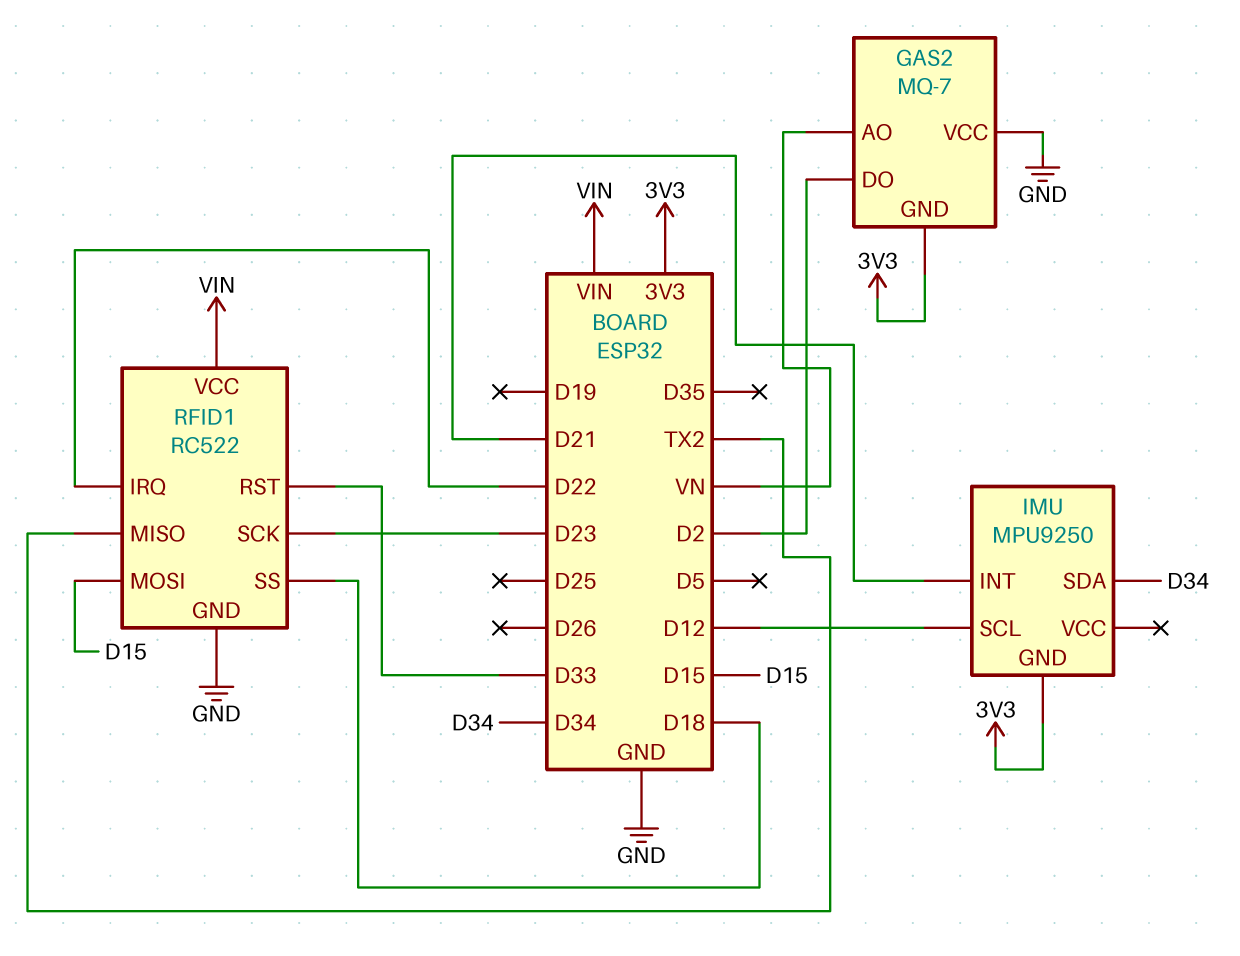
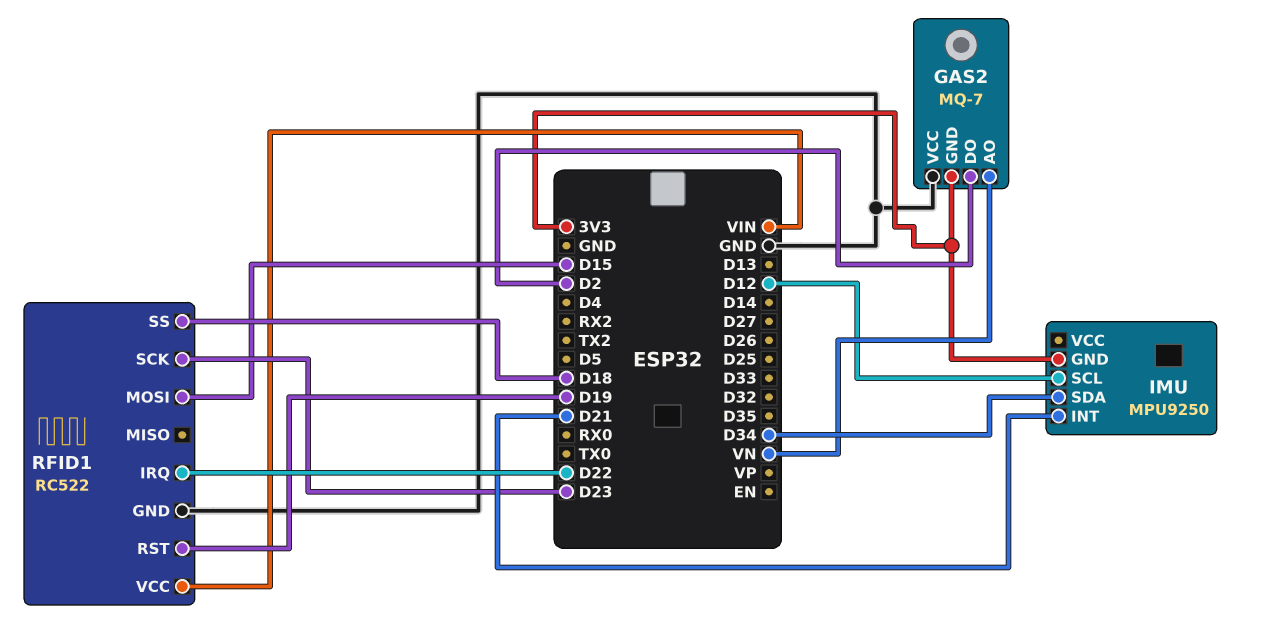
RFID1 pin MISO: TX2 -> none
RFID1 pin RST: D33 -> D19

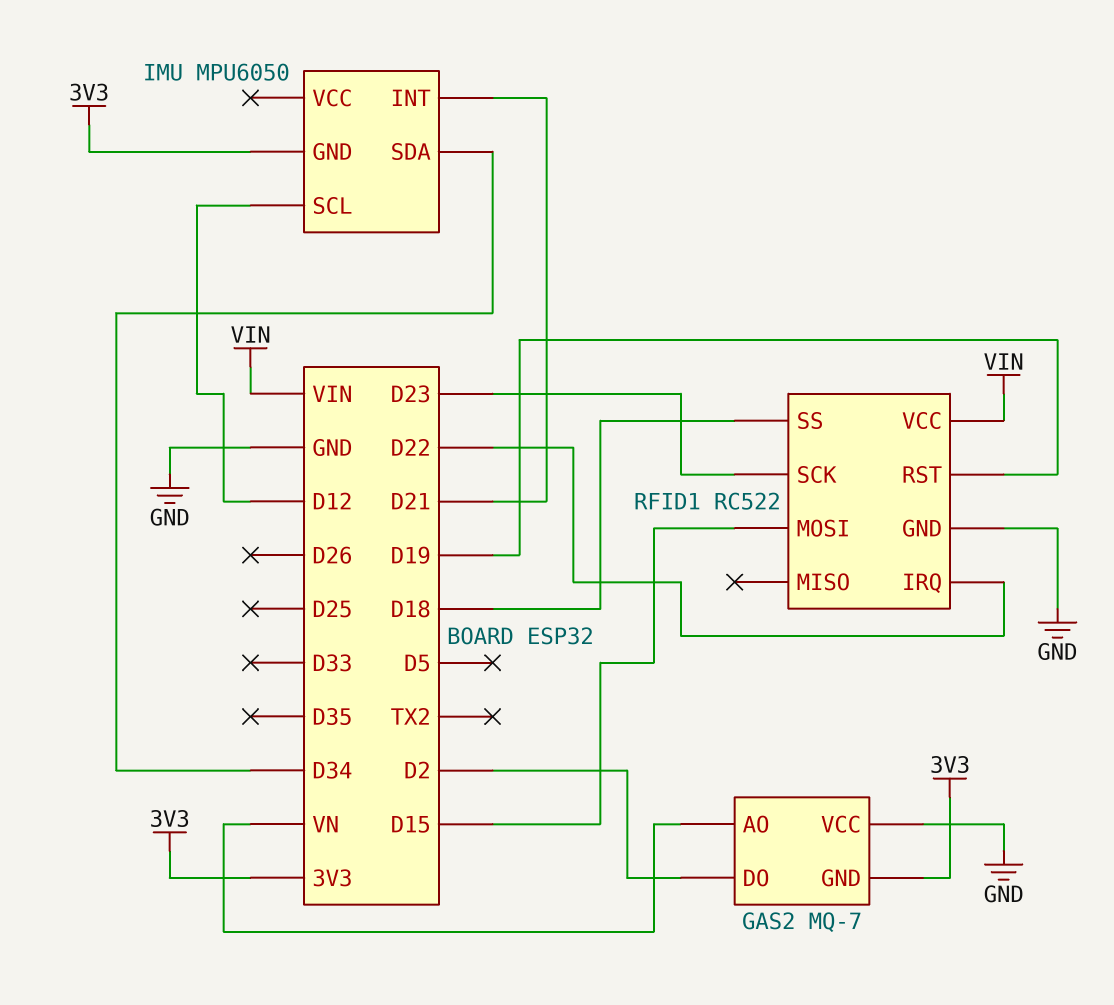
IMU: MPU9250 -> MPU6050

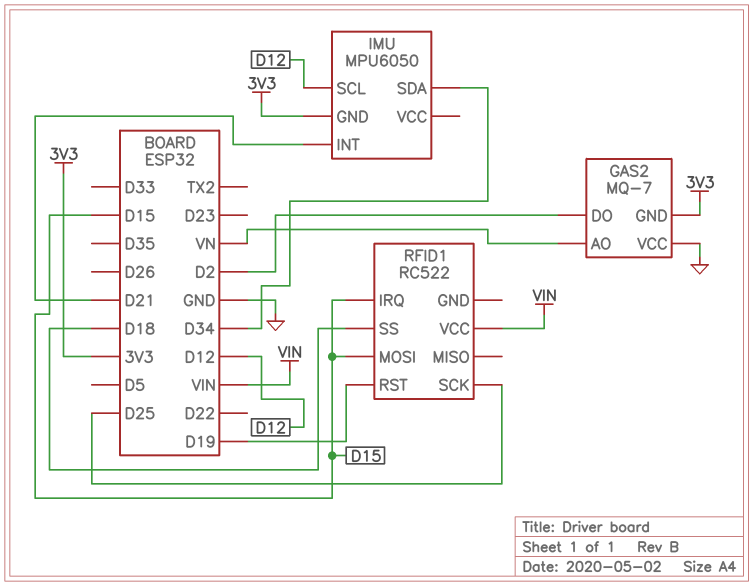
RFID1 pin GND: GND -> none
RFID1 pin IRQ: D22 -> D15
RFID1 pin SCK: D23 -> D25

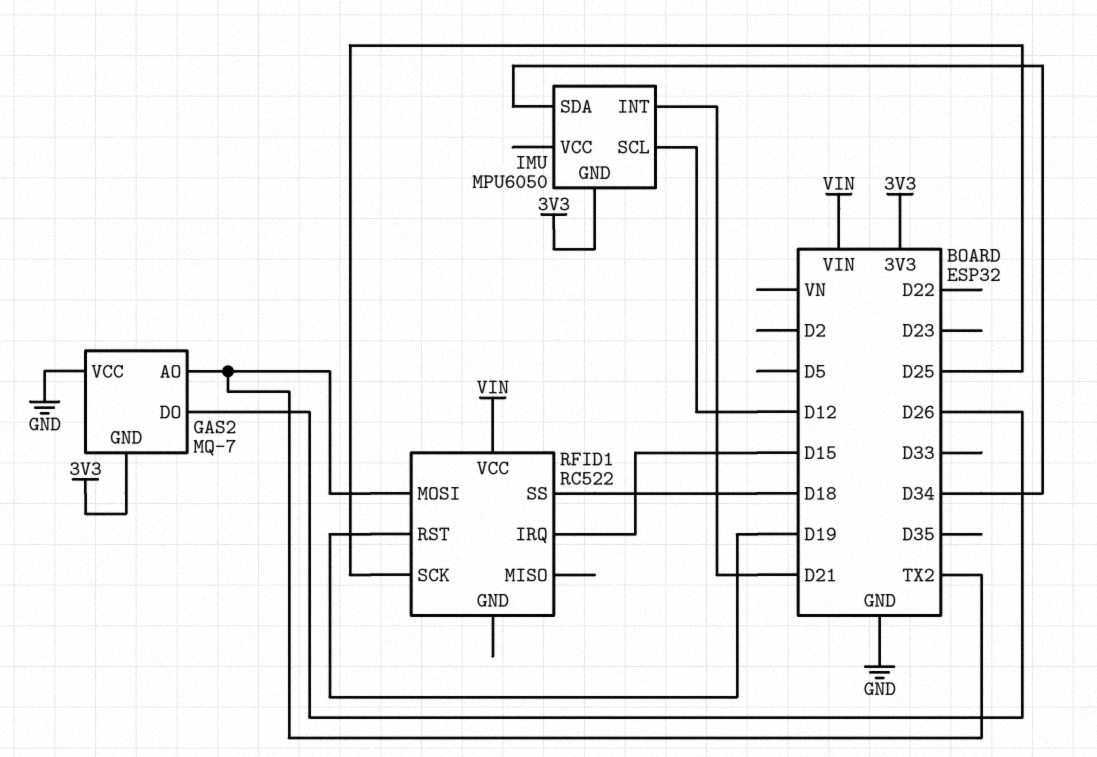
GAS2 pin AO: VN -> TX2
GAS2 pin DO: D2 -> D26
RFID1 pin MOSI: D15 -> TX2

